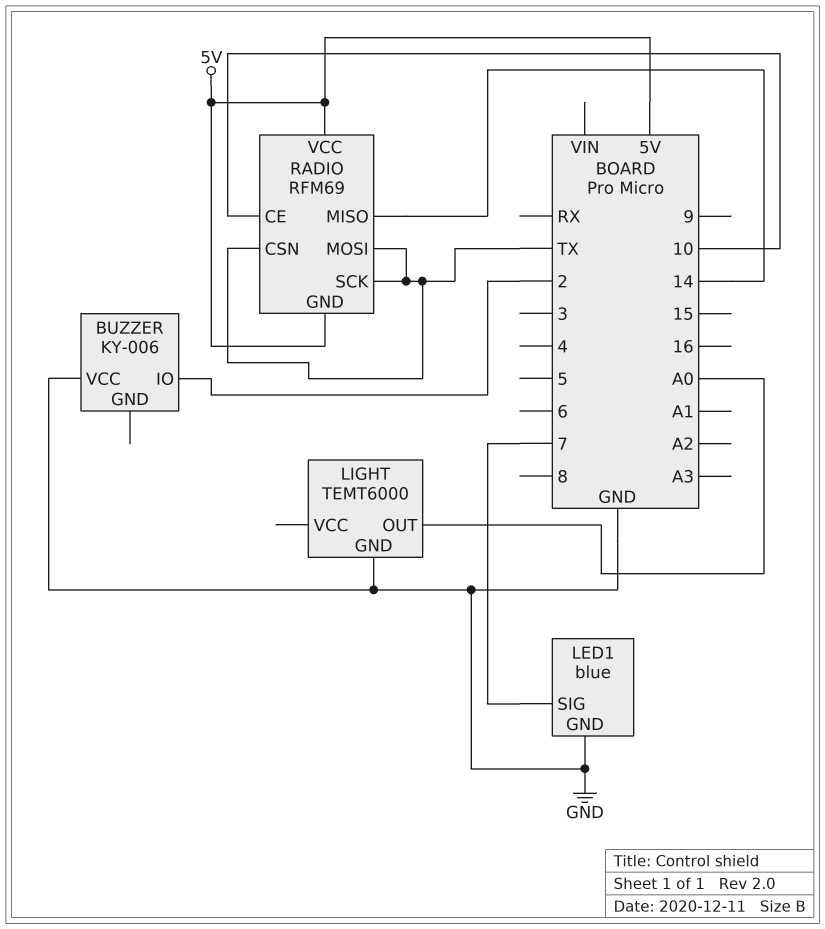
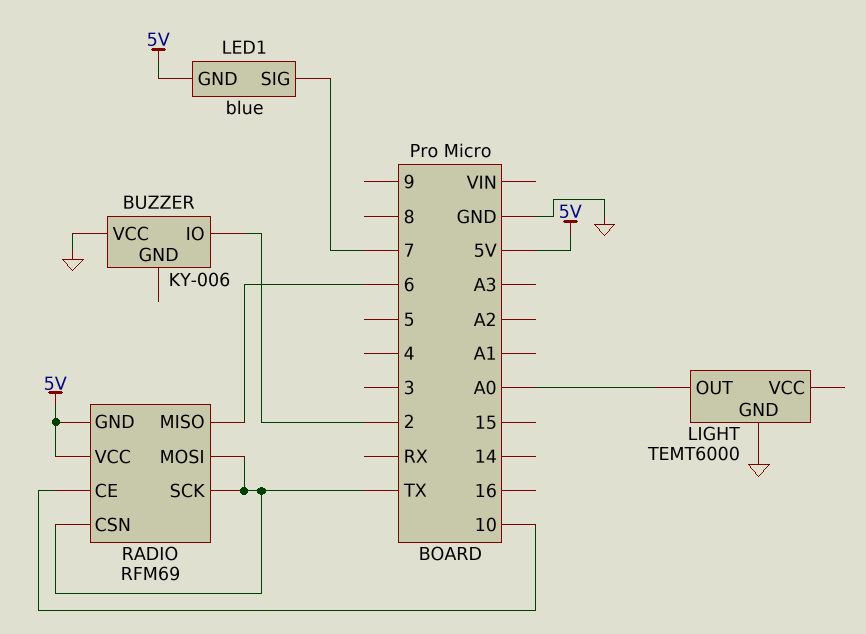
LED1 pin GND: GND -> 5V
RADIO pin MISO: 14 -> 6

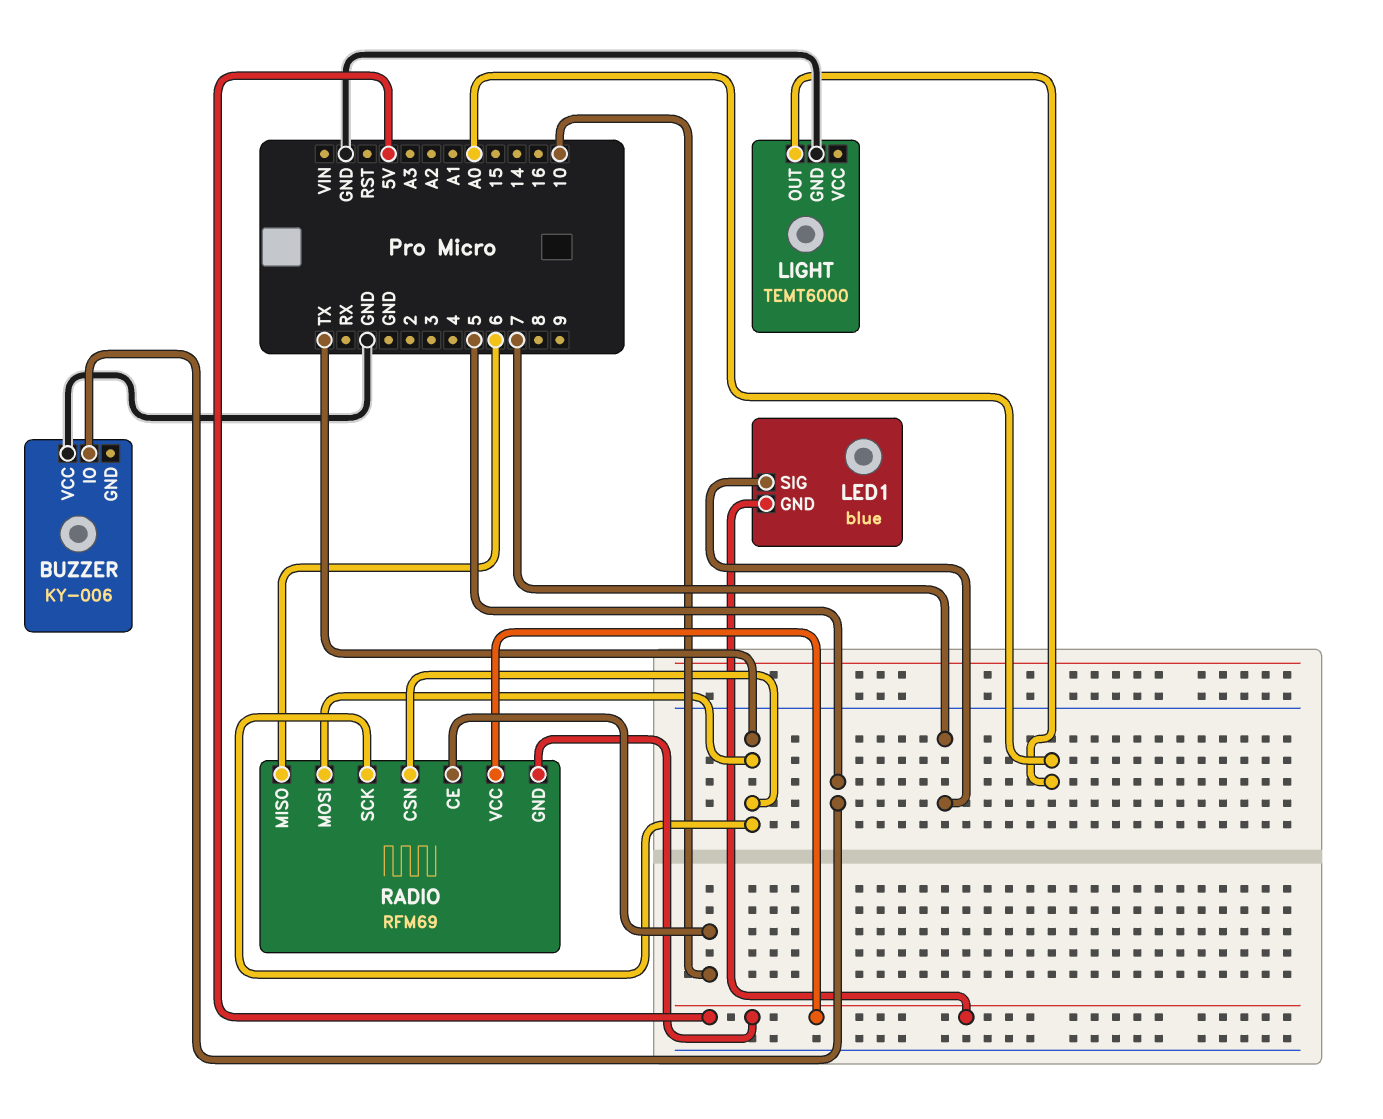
BUZZER pin IO: 2 -> 5

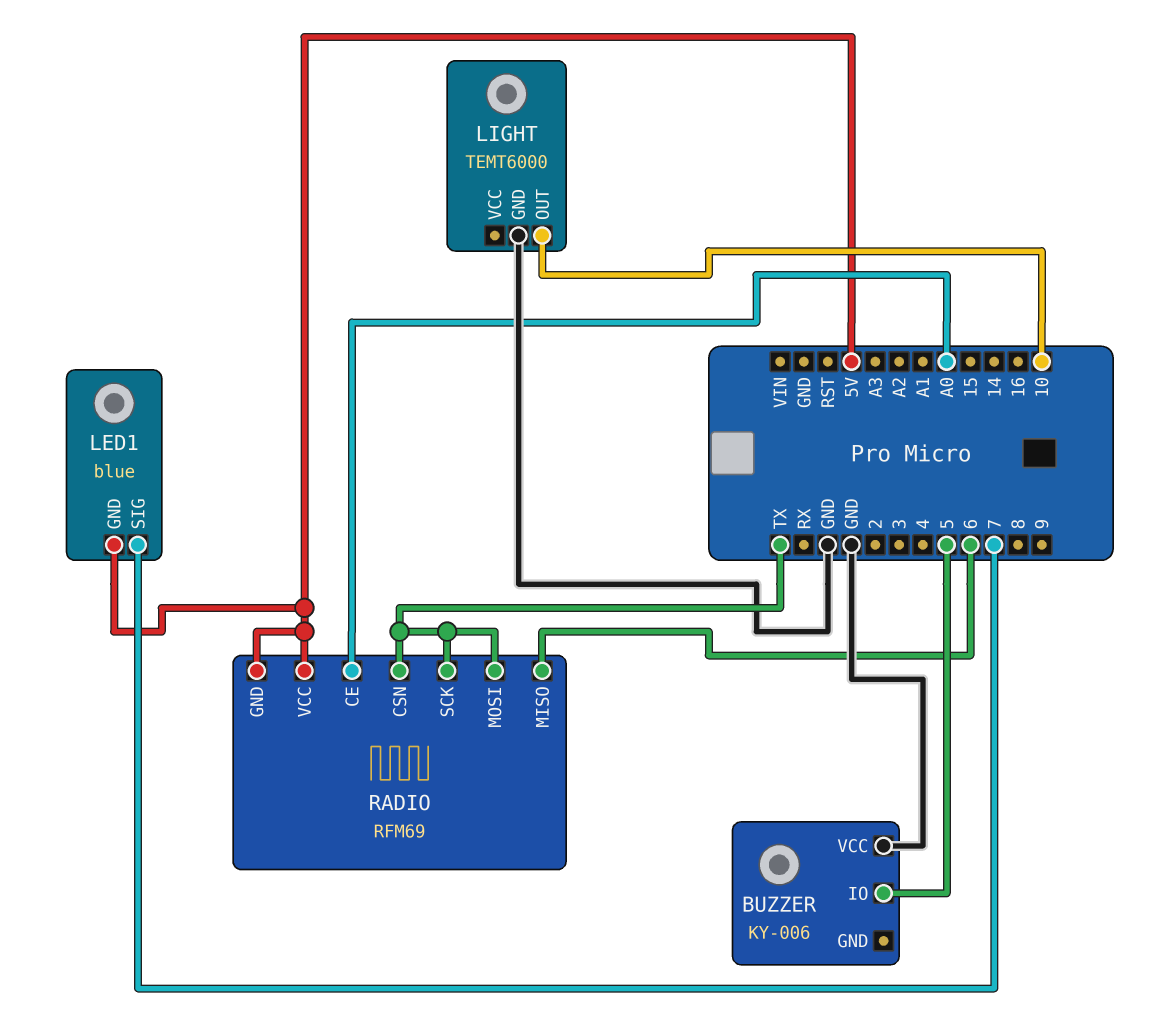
LIGHT pin OUT: A0 -> 10
RADIO pin CE: 10 -> A0

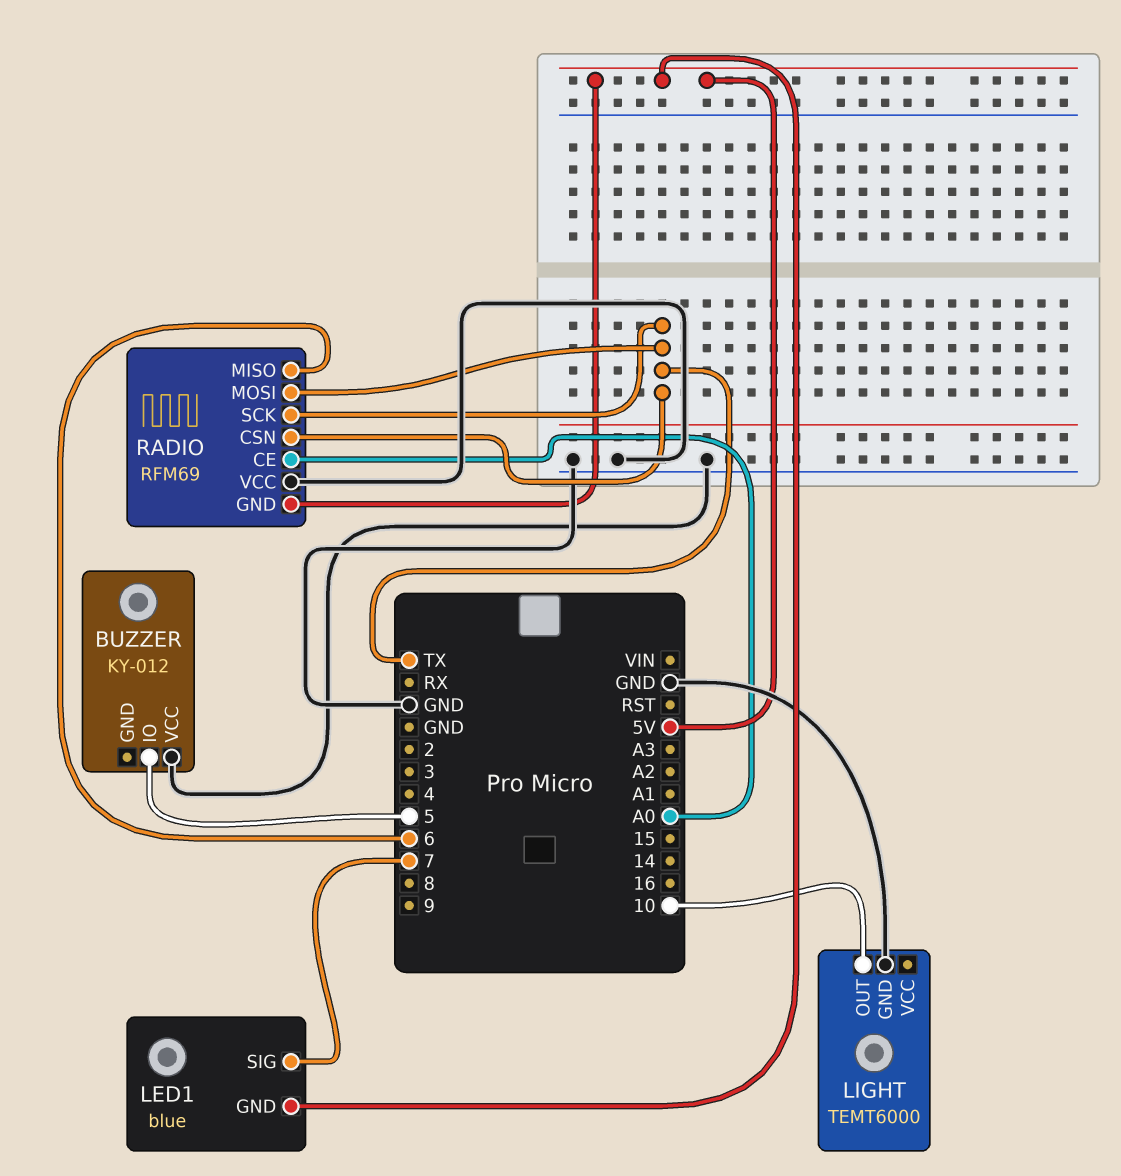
BUZZER: KY-006 -> KY-012
RADIO pin VCC: 5V -> GND

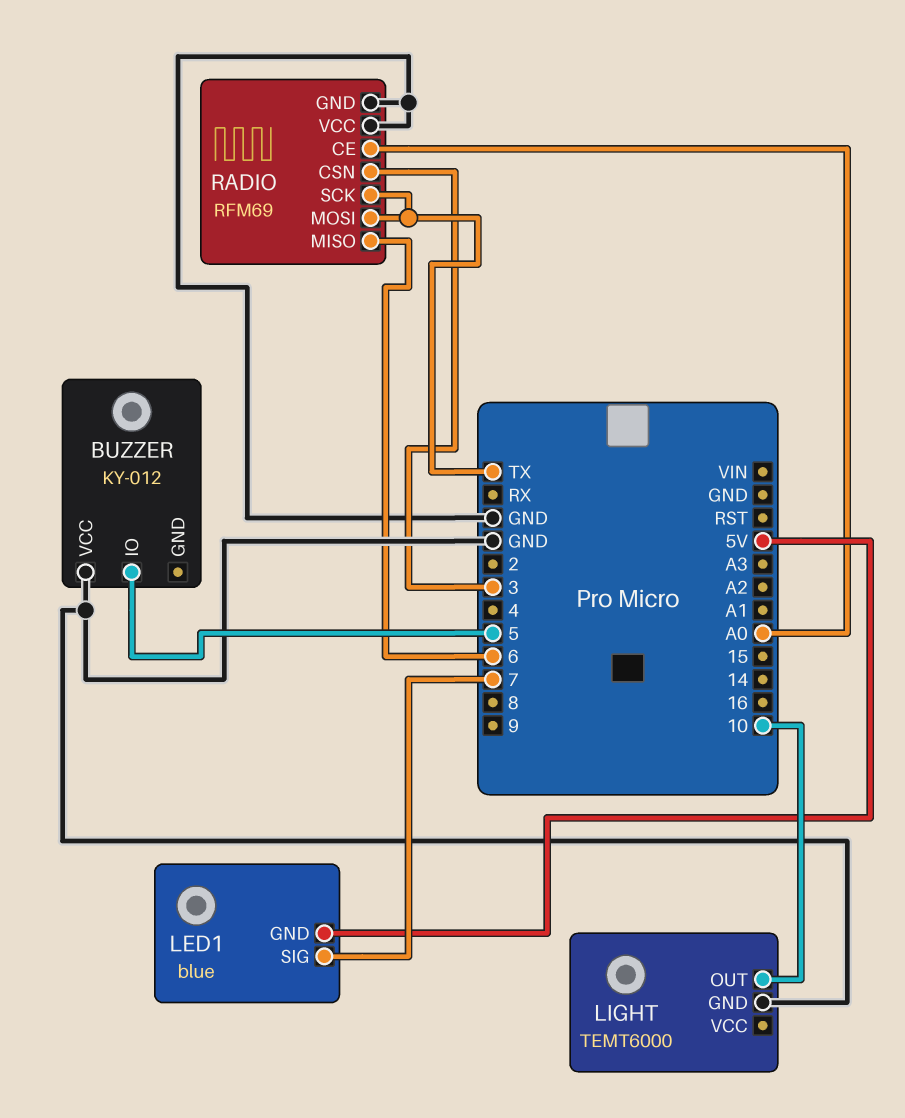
RADIO pin CSN: TX -> 3
RADIO pin GND: 5V -> GND

